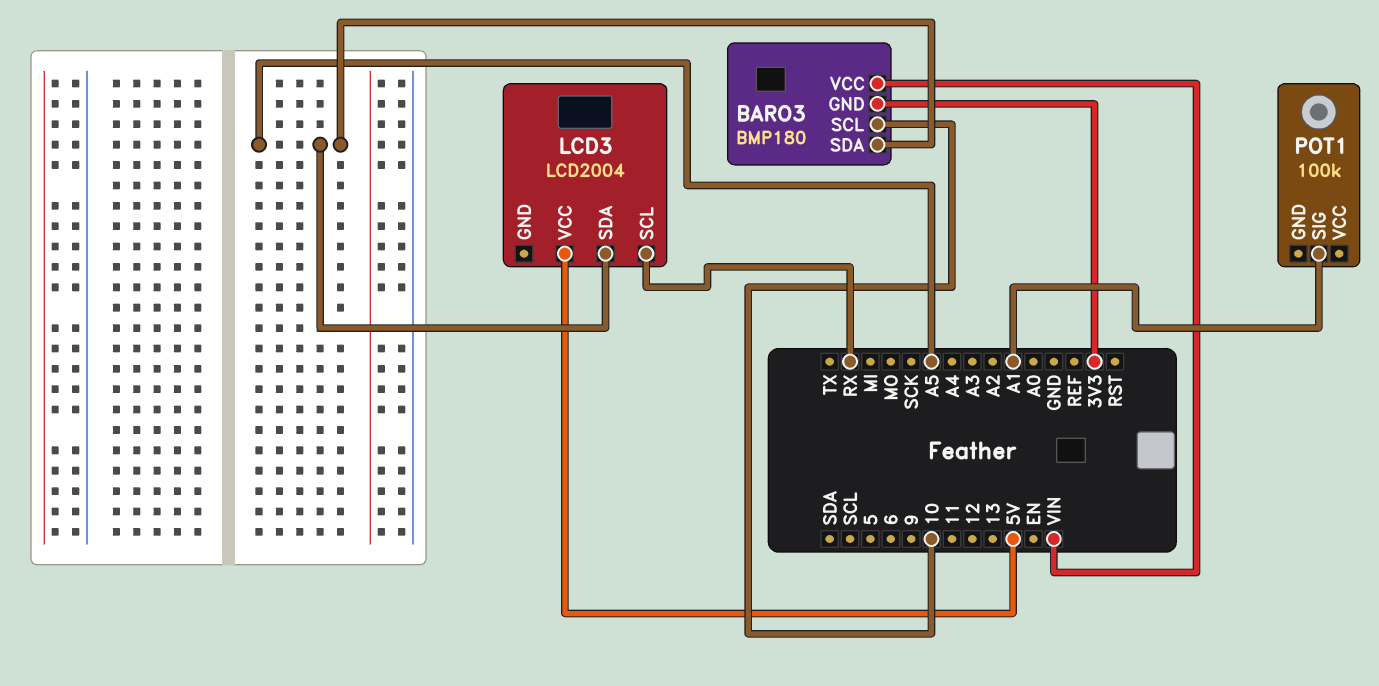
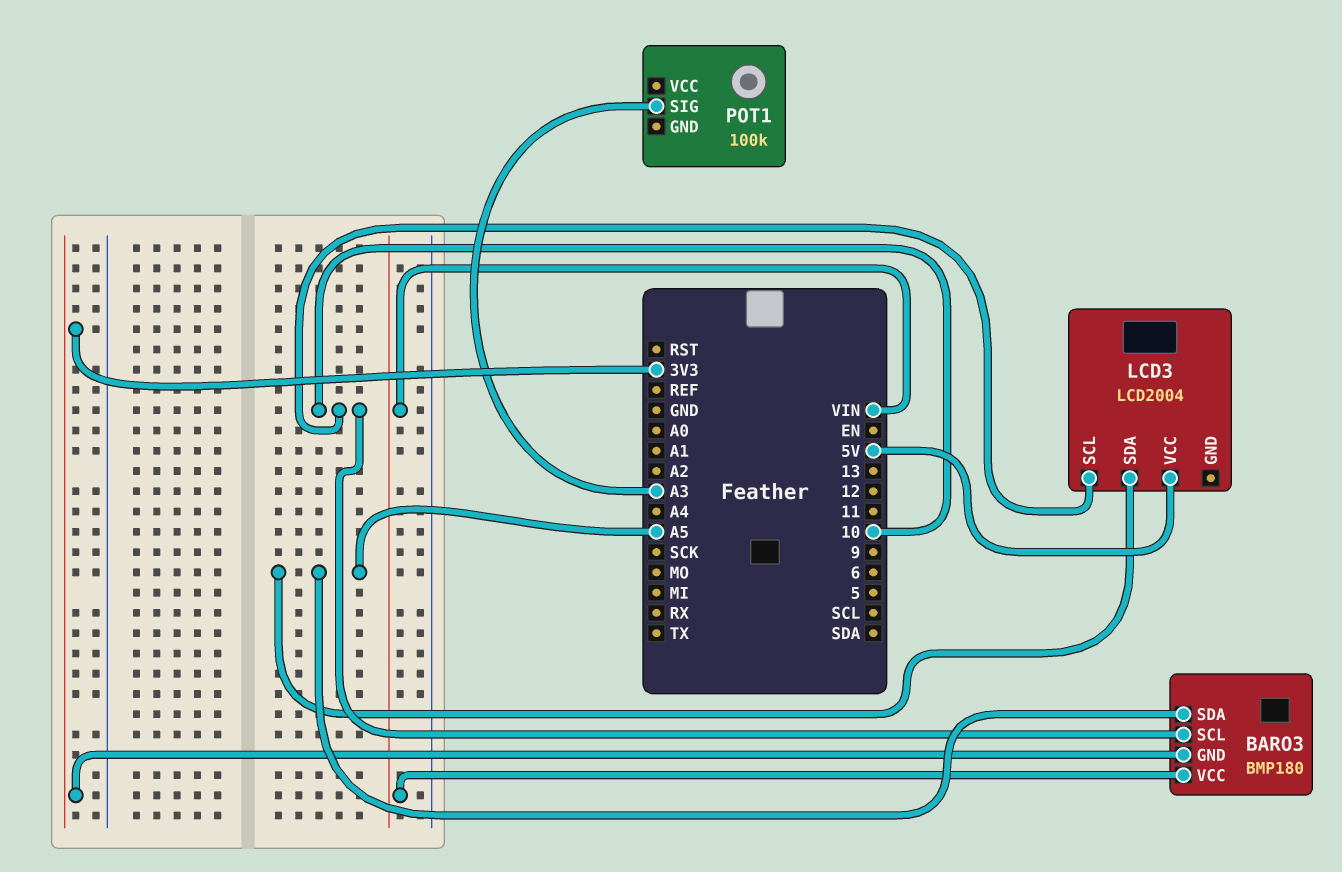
LCD3 pin SCL: RX -> 10
POT1 pin SIG: A1 -> A3

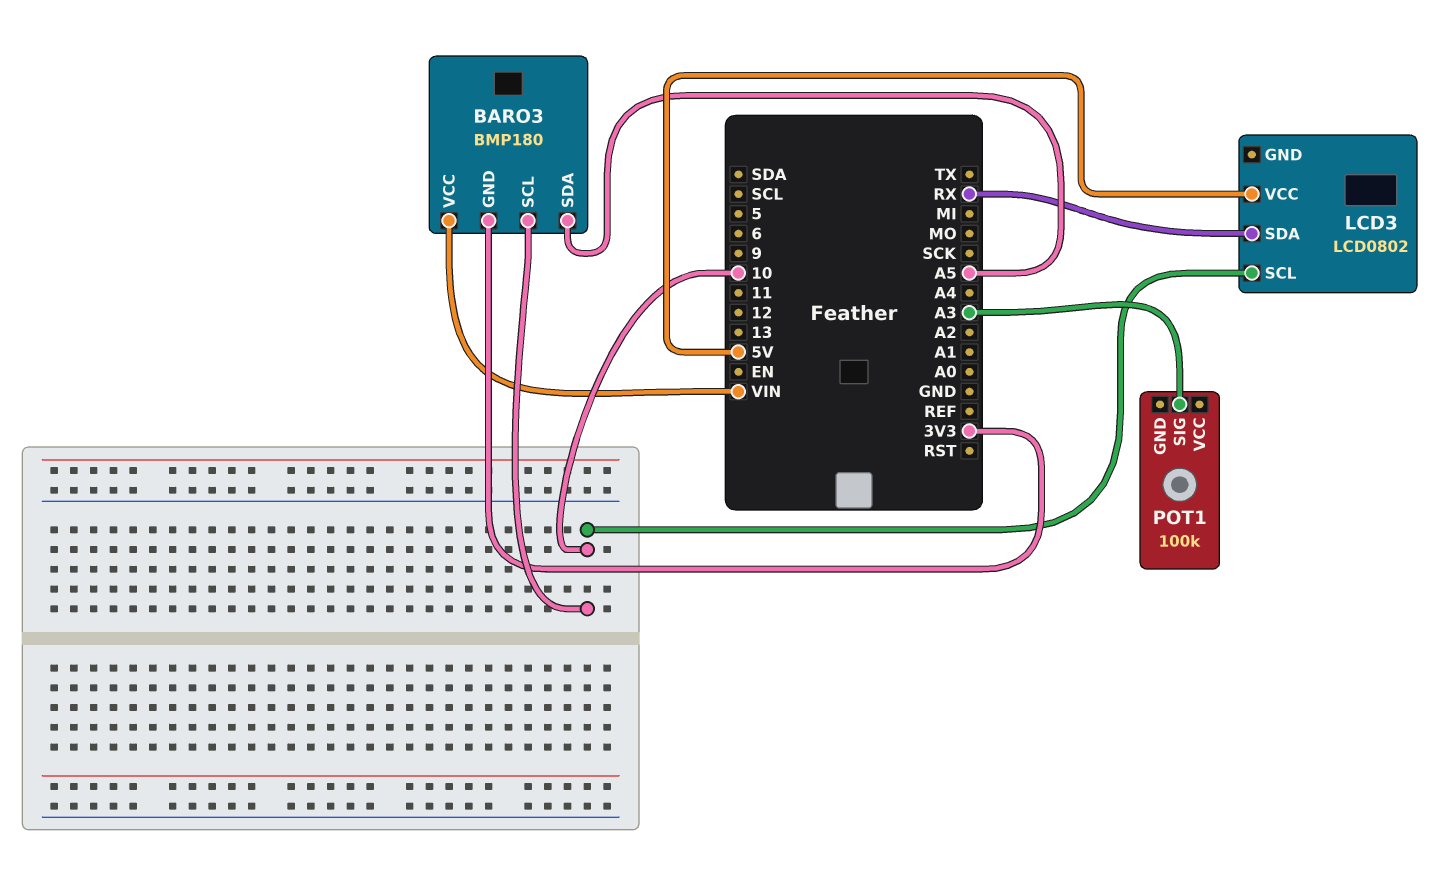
LCD3: LCD2004 -> LCD0802
LCD3 pin SDA: A5 -> RX

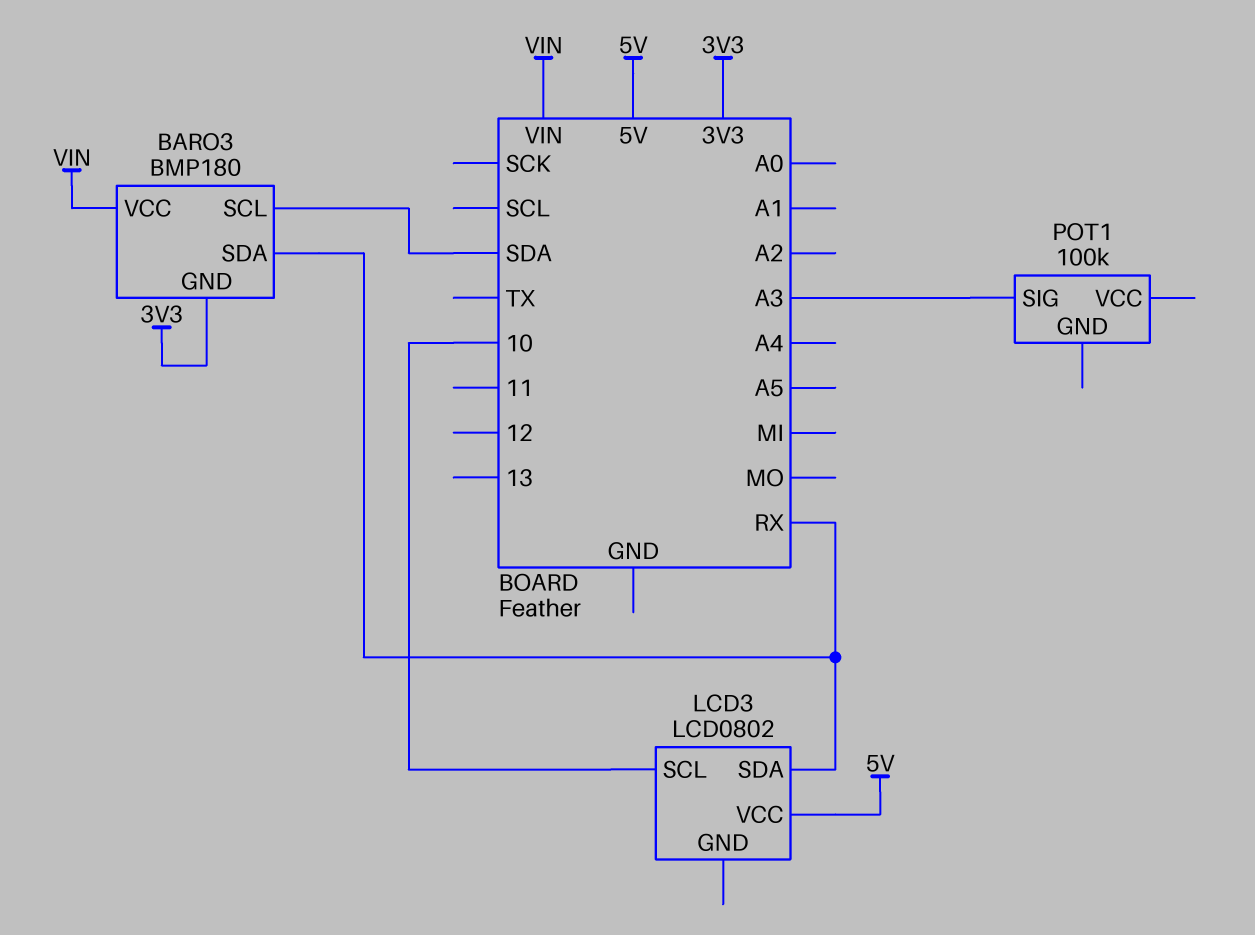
BARO3 pin SCL: 10 -> SDA
BARO3 pin SDA: A5 -> RX

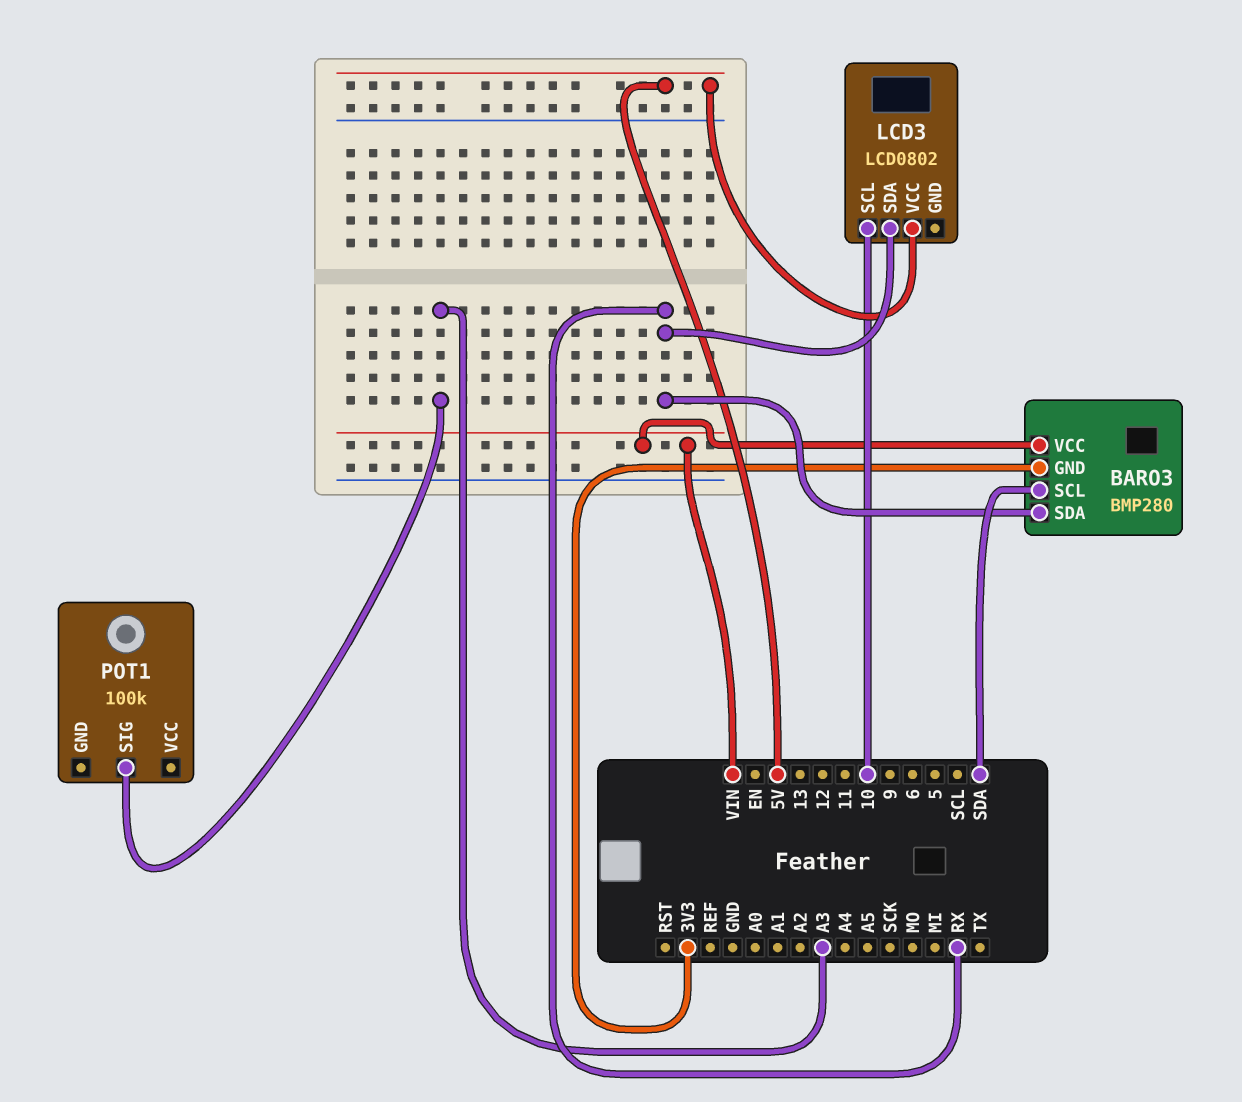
BARO3: BMP180 -> BMP280

